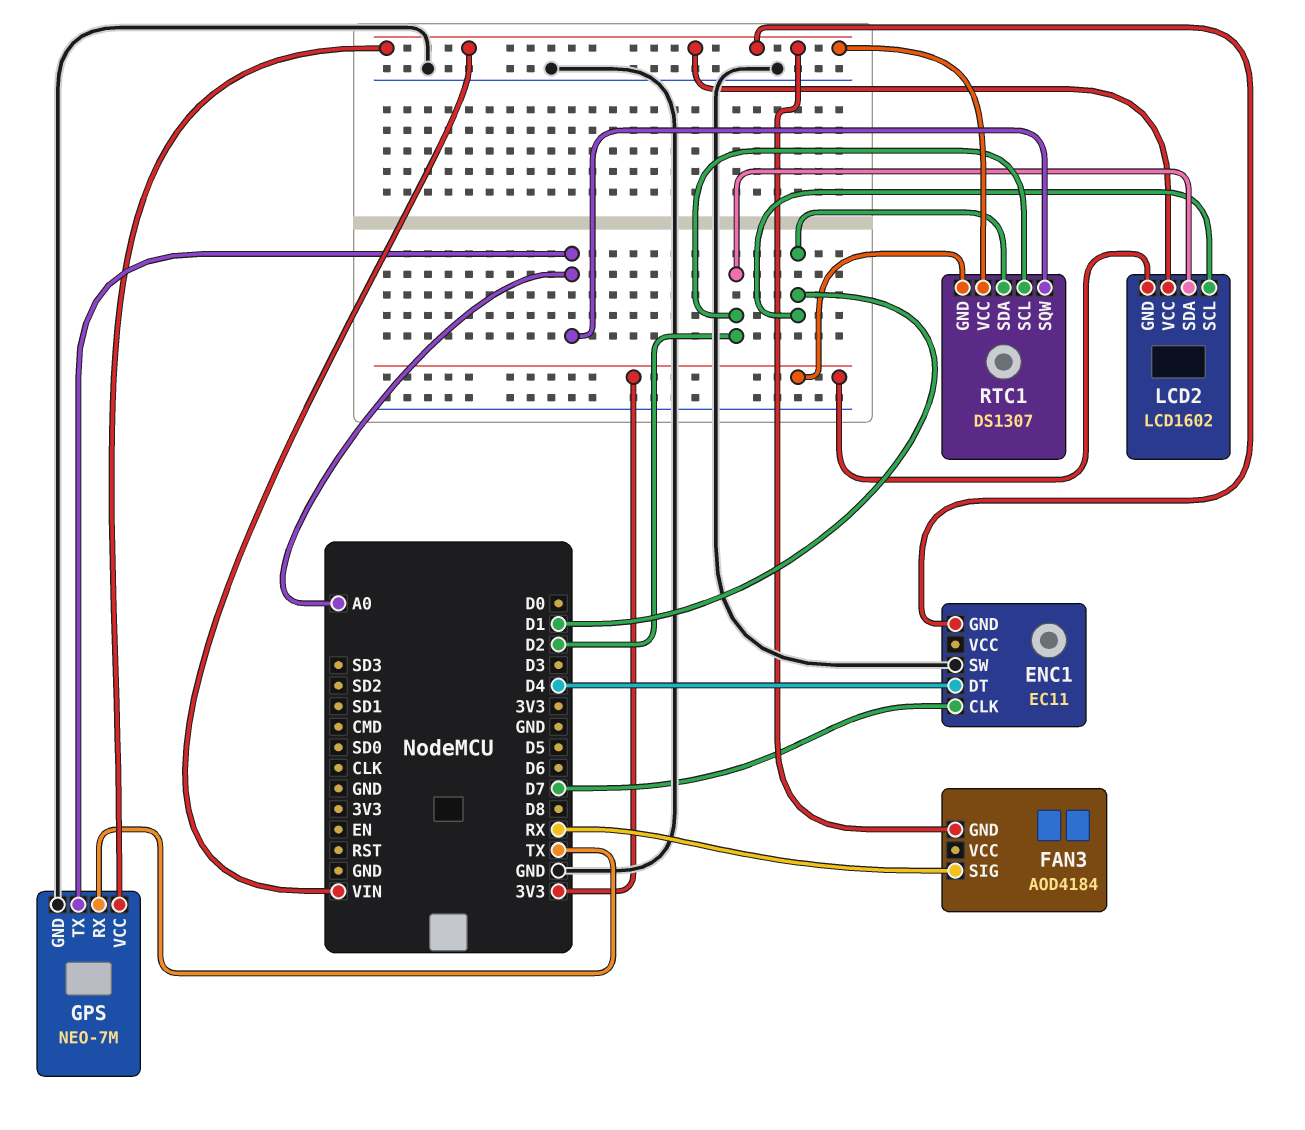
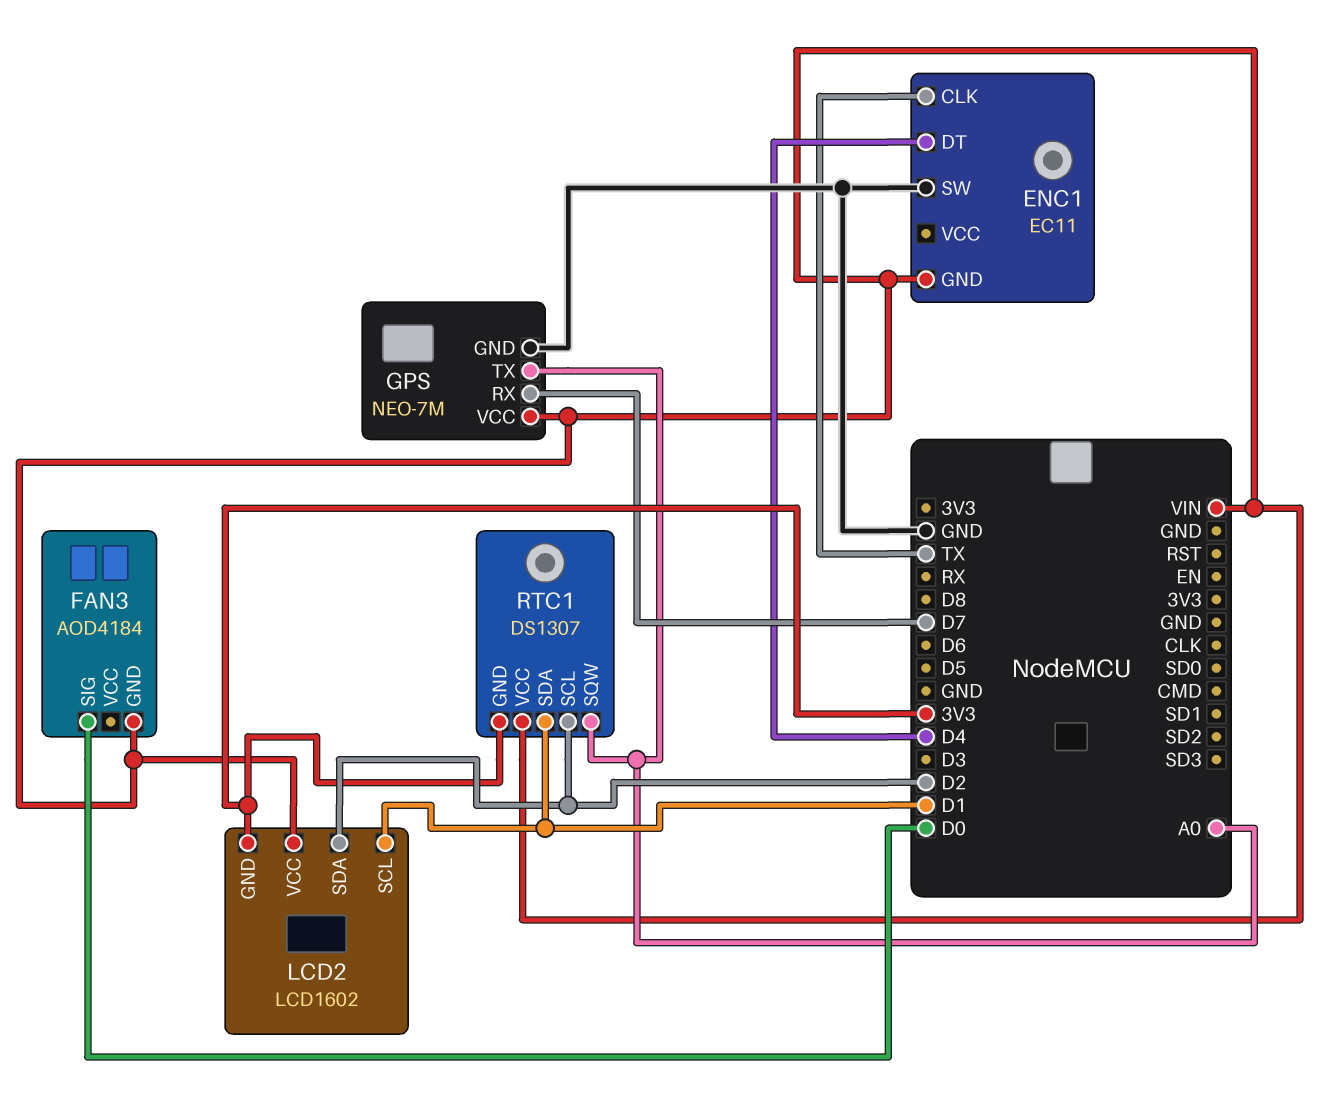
ENC1 pin CLK: D7 -> TX
FAN3 pin SIG: RX -> D0
GPS pin RX: TX -> D7

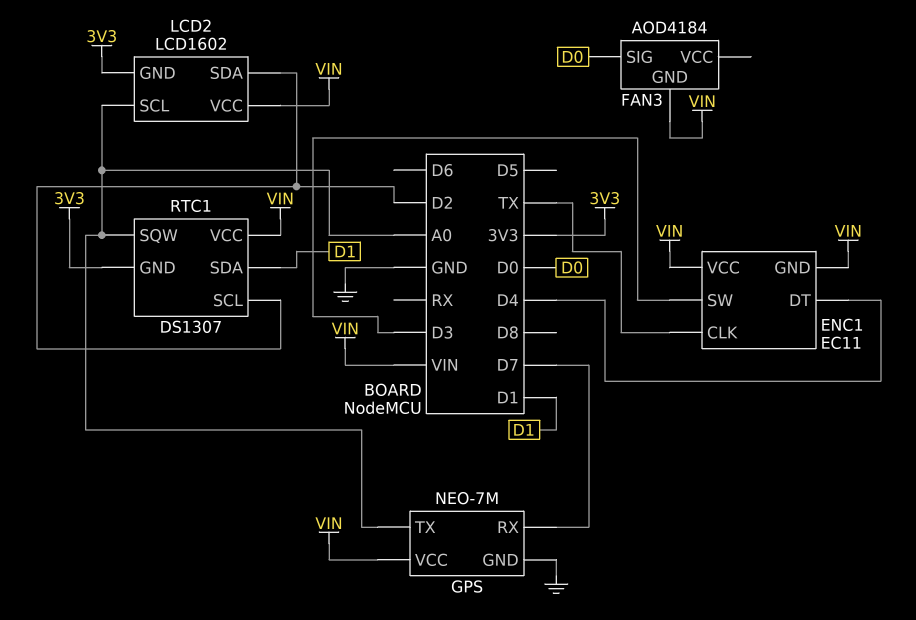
ENC1 pin SW: GND -> D3
ENC1 pin VCC: none -> VIN
LCD2 pin SCL: D1 -> A0

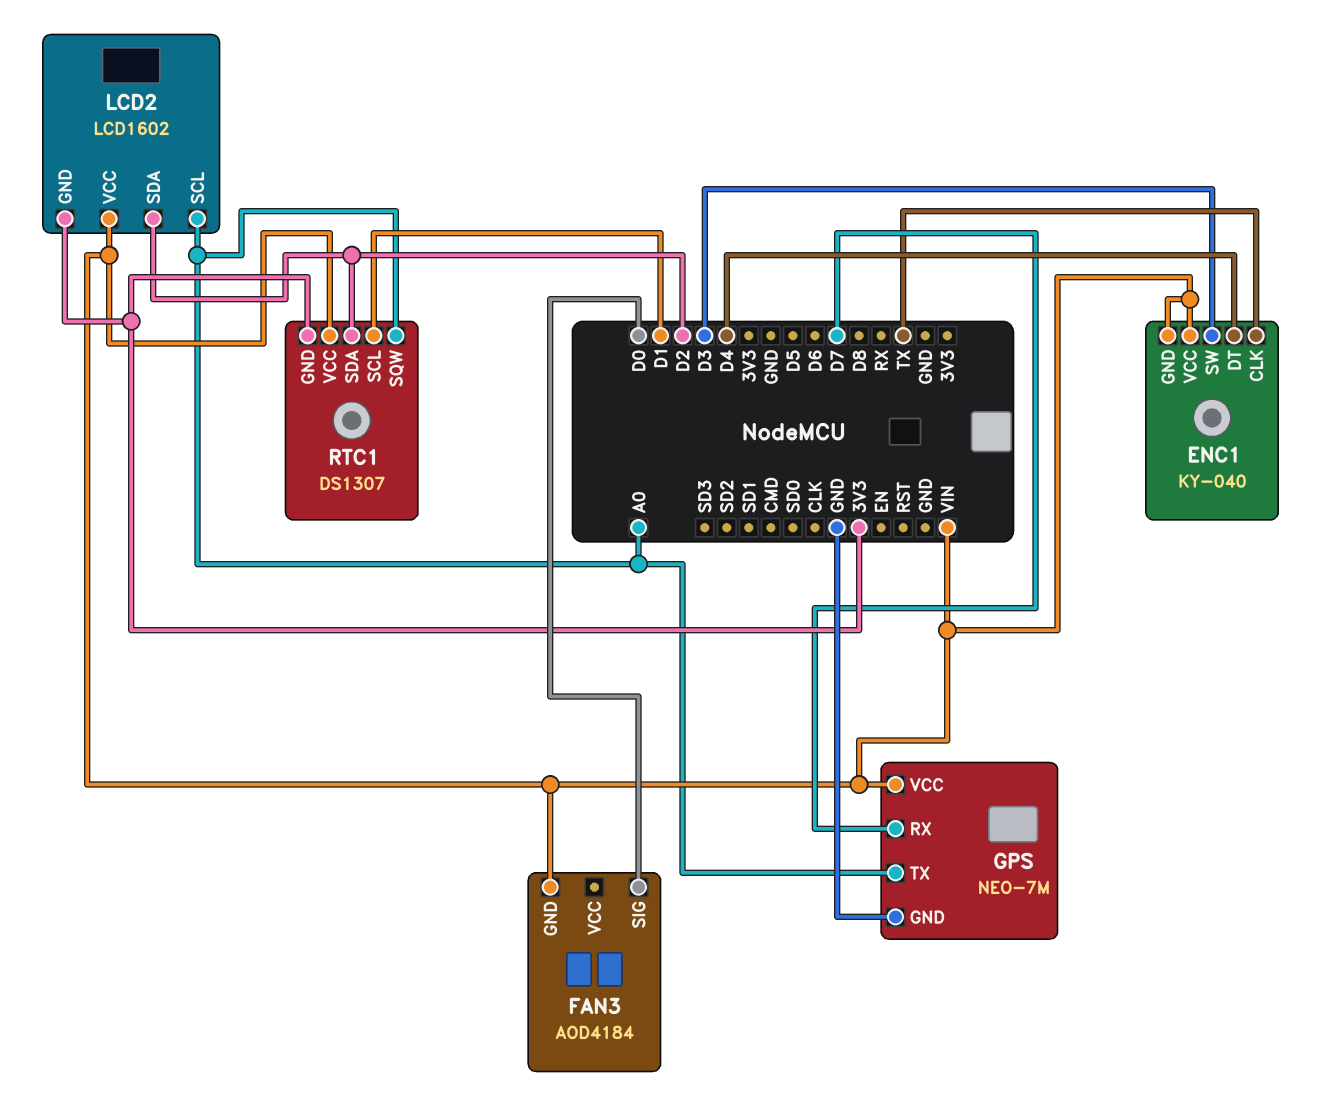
ENC1: EC11 -> KY-040
RTC1 pin SCL: D2 -> D1
RTC1 pin SDA: D1 -> D2

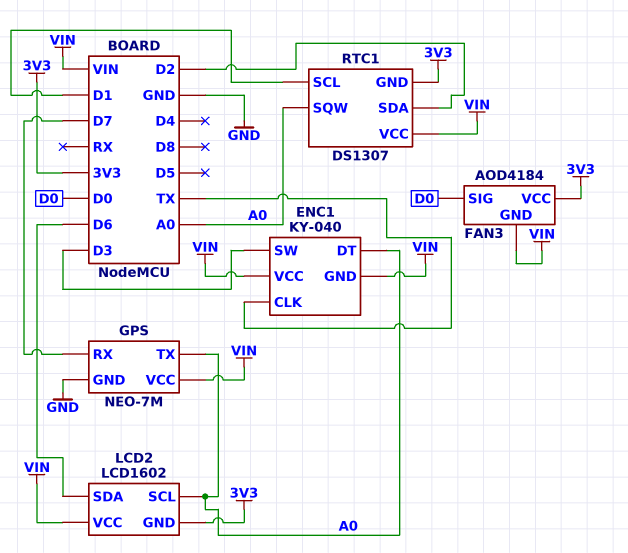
ENC1 pin DT: D4 -> A0
FAN3 pin VCC: none -> 3V3
LCD2 pin SDA: D2 -> D6

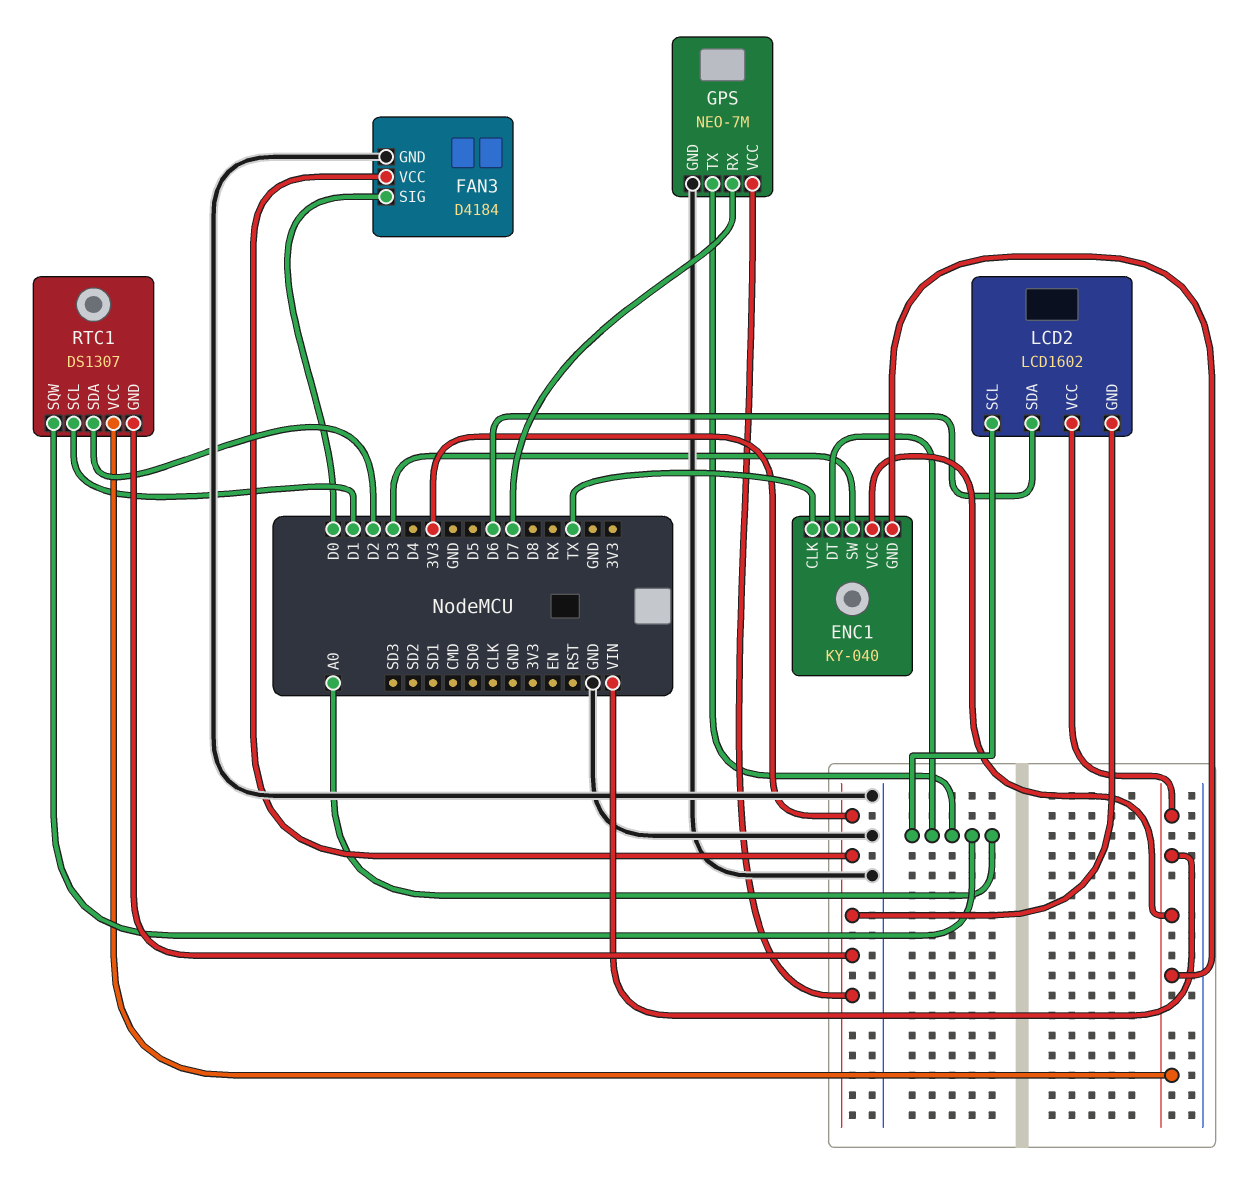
FAN3: AOD4184 -> D4184
FAN3 pin GND: VIN -> GND
GPS pin VCC: VIN -> 3V3

